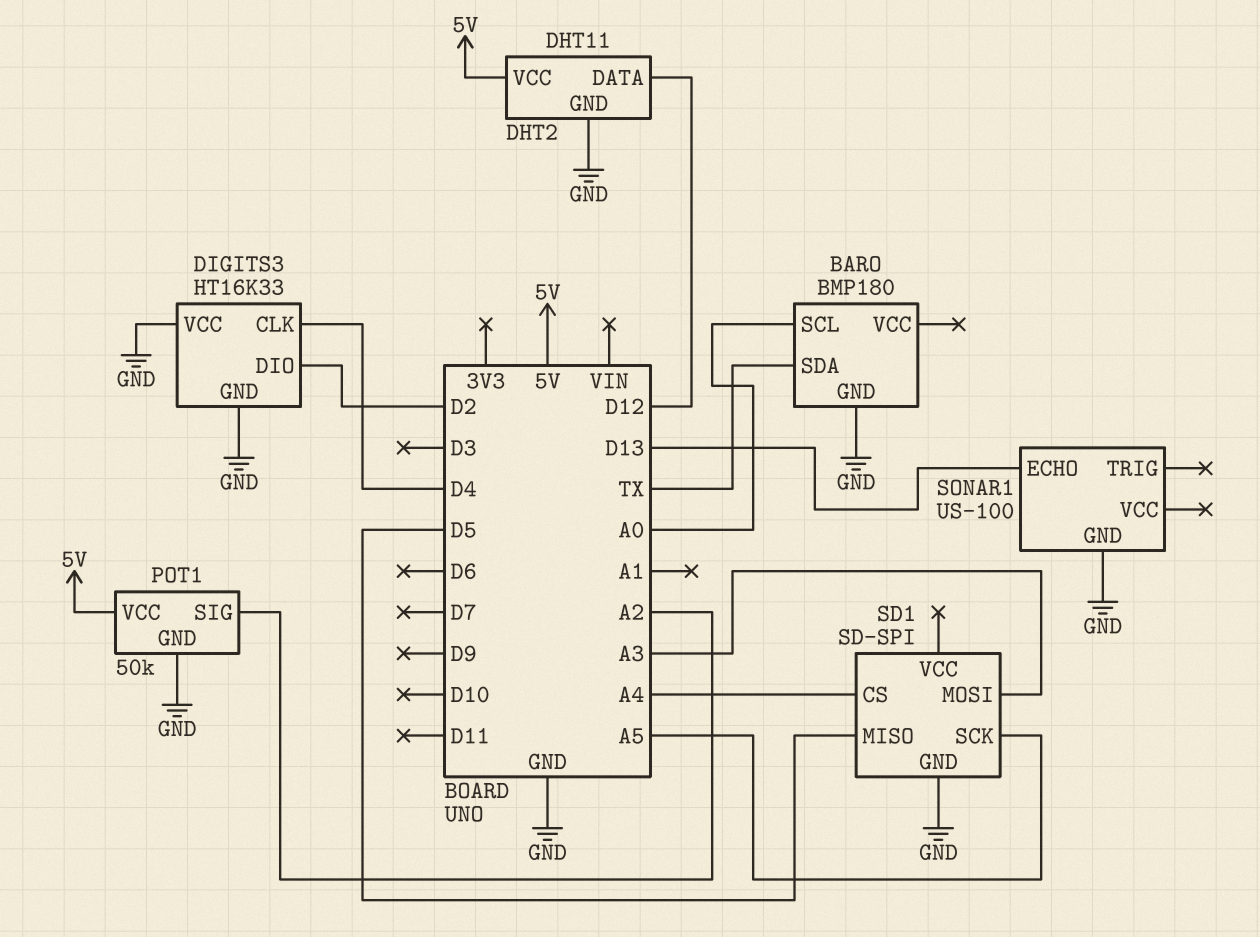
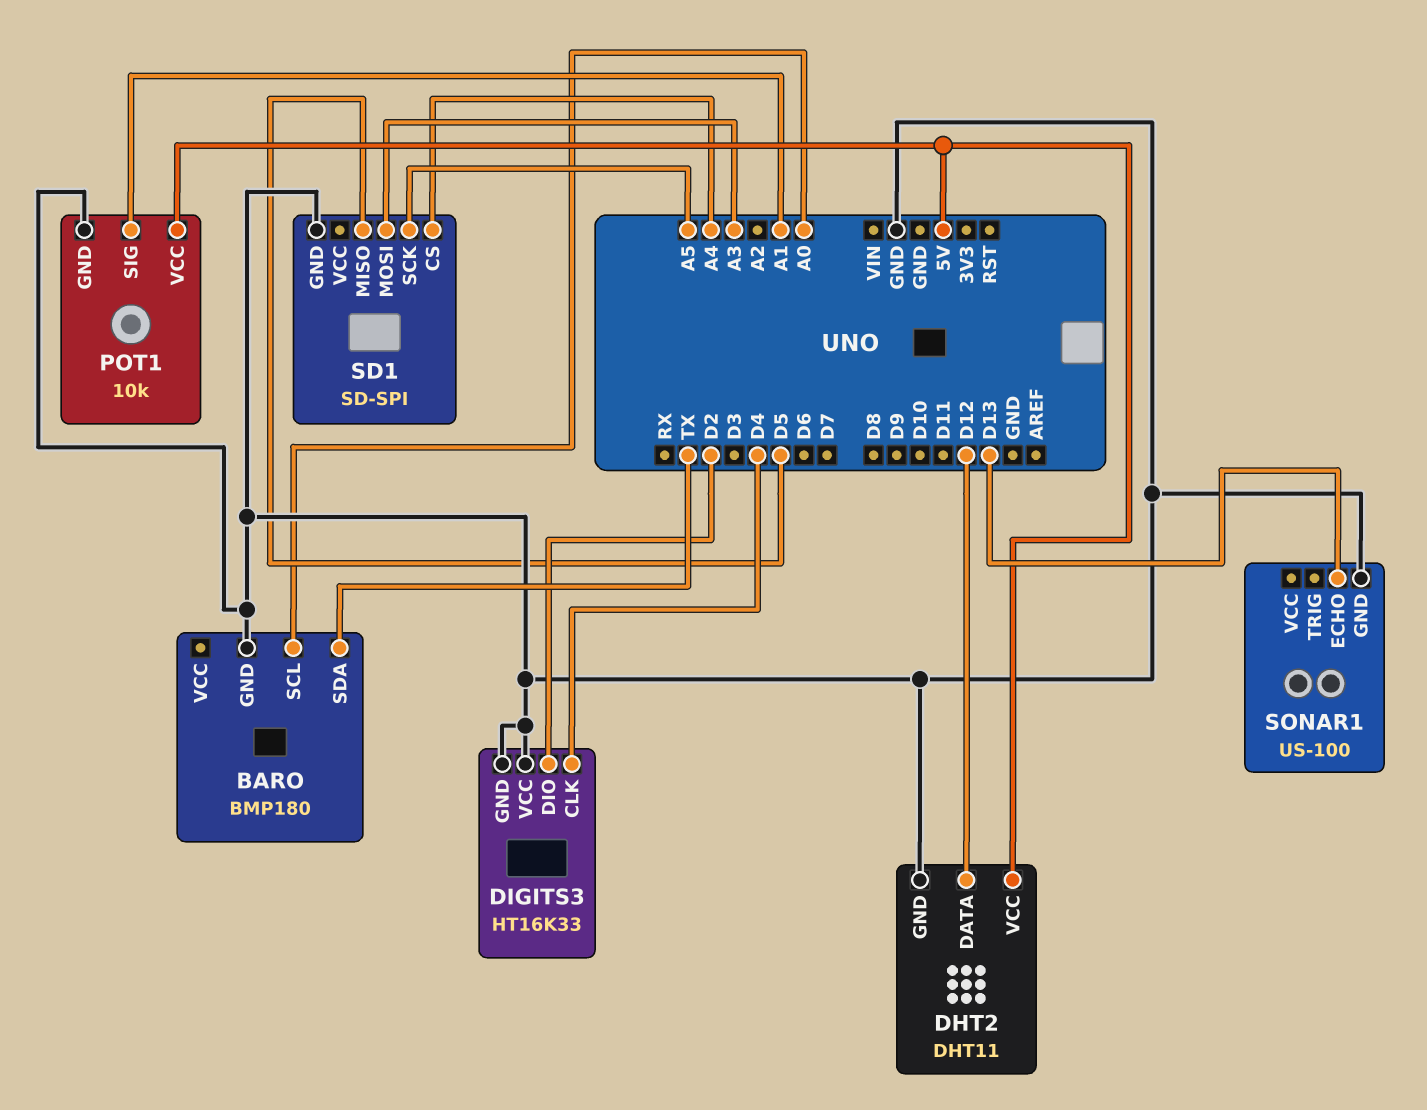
POT1: 50k -> 10k
POT1 pin SIG: A2 -> A1

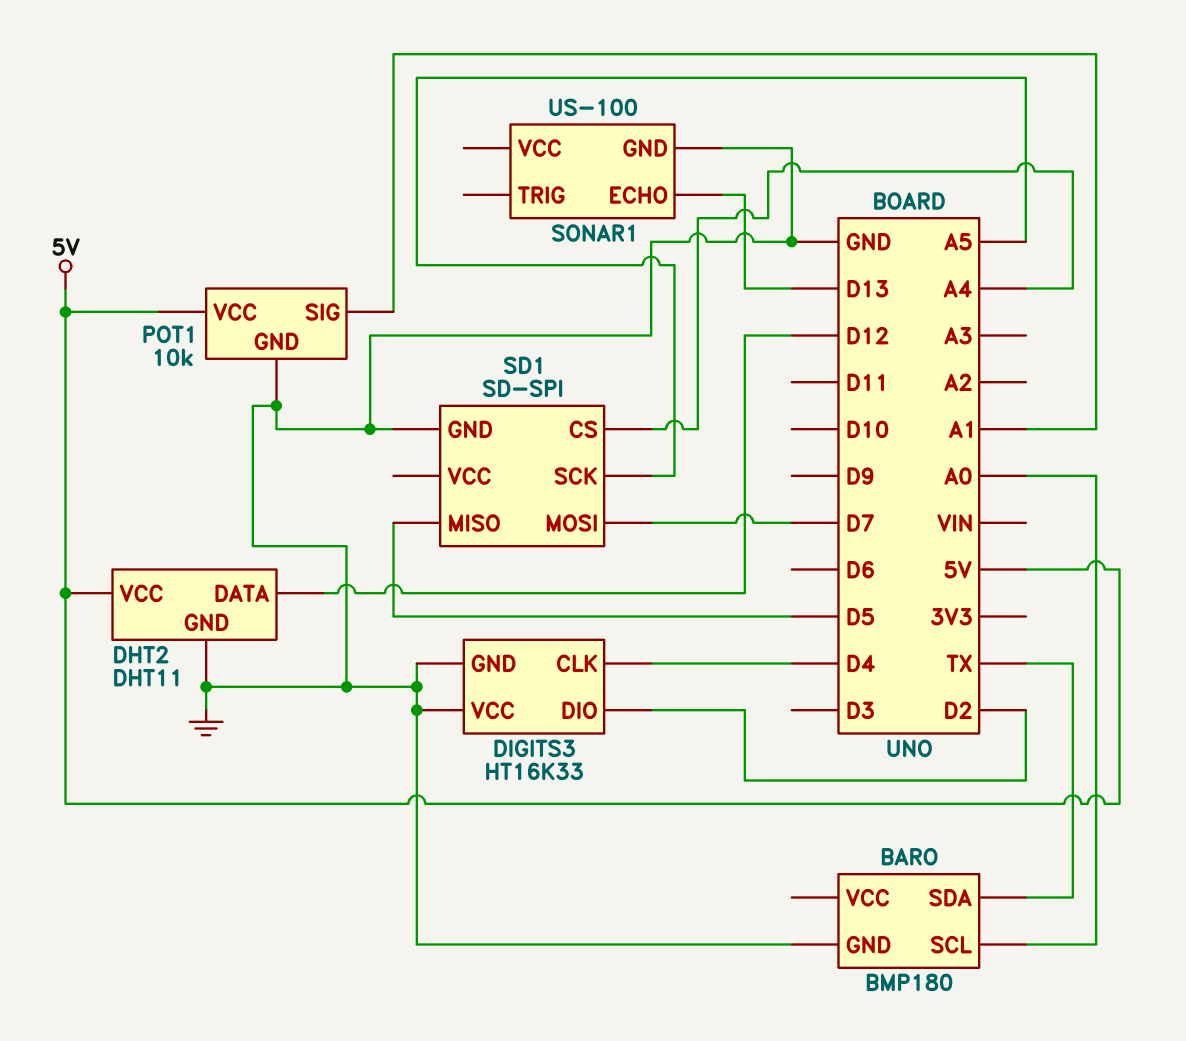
SD1 pin MOSI: A3 -> D7

